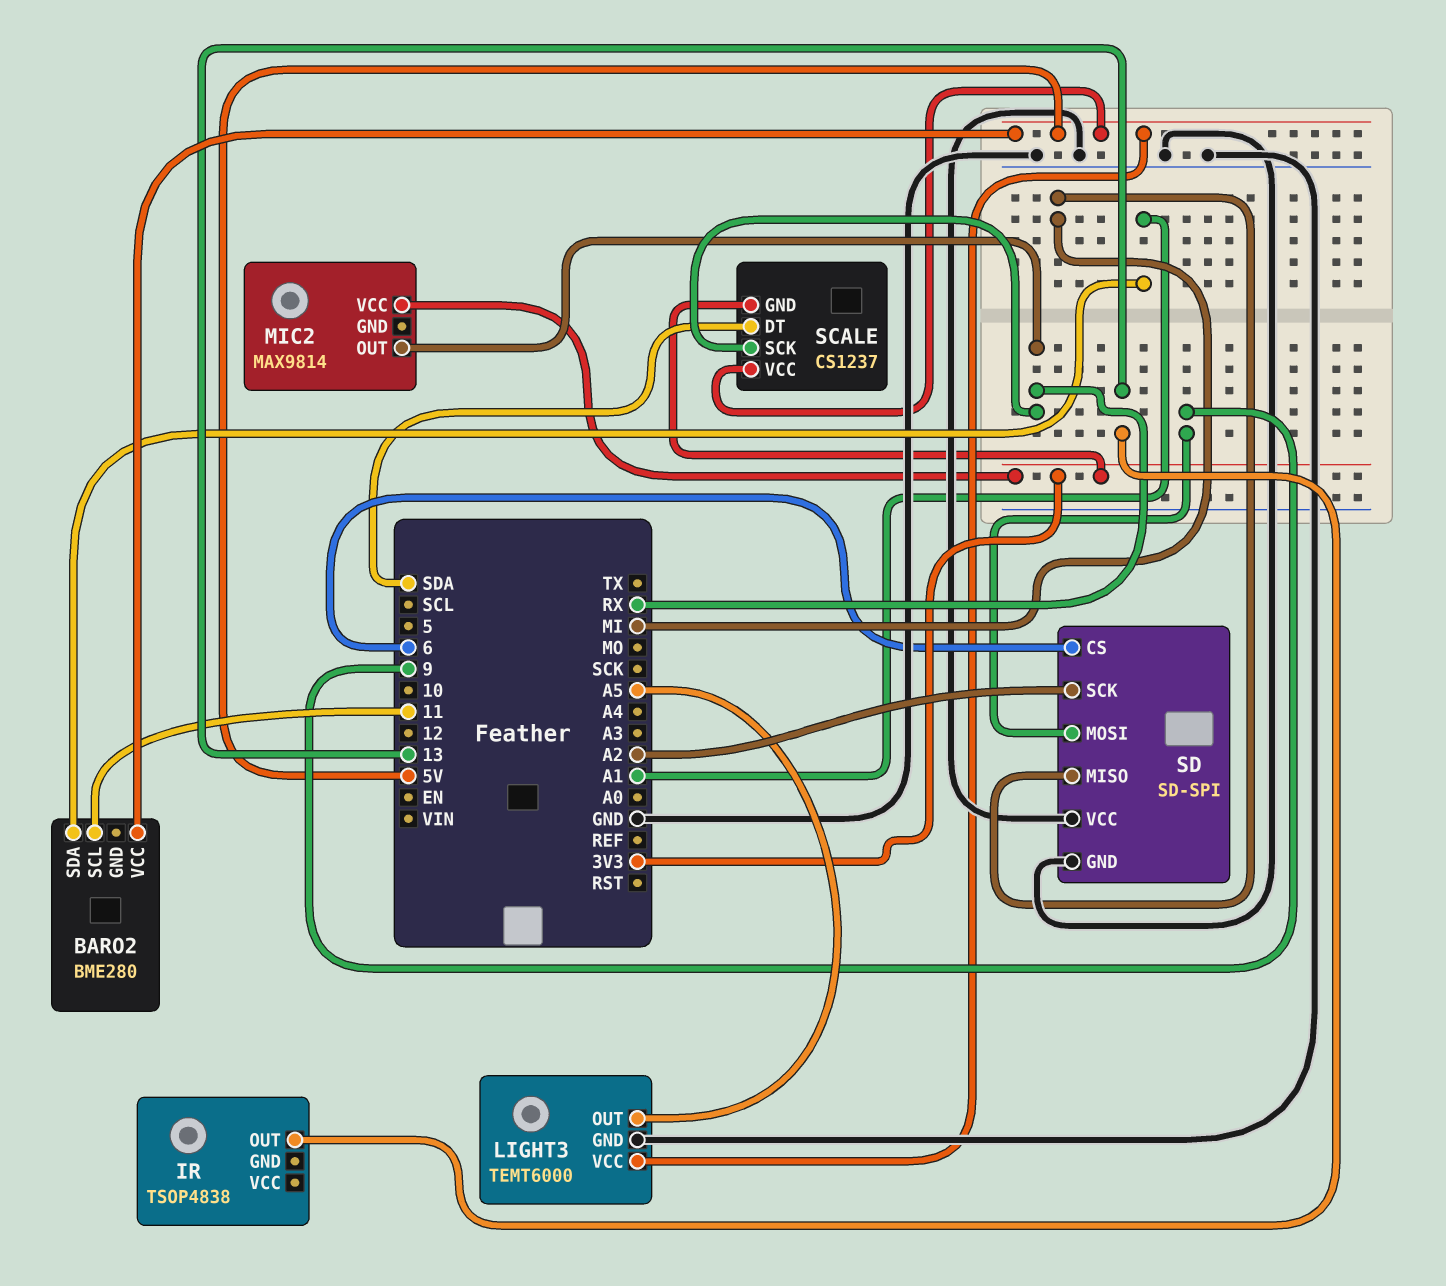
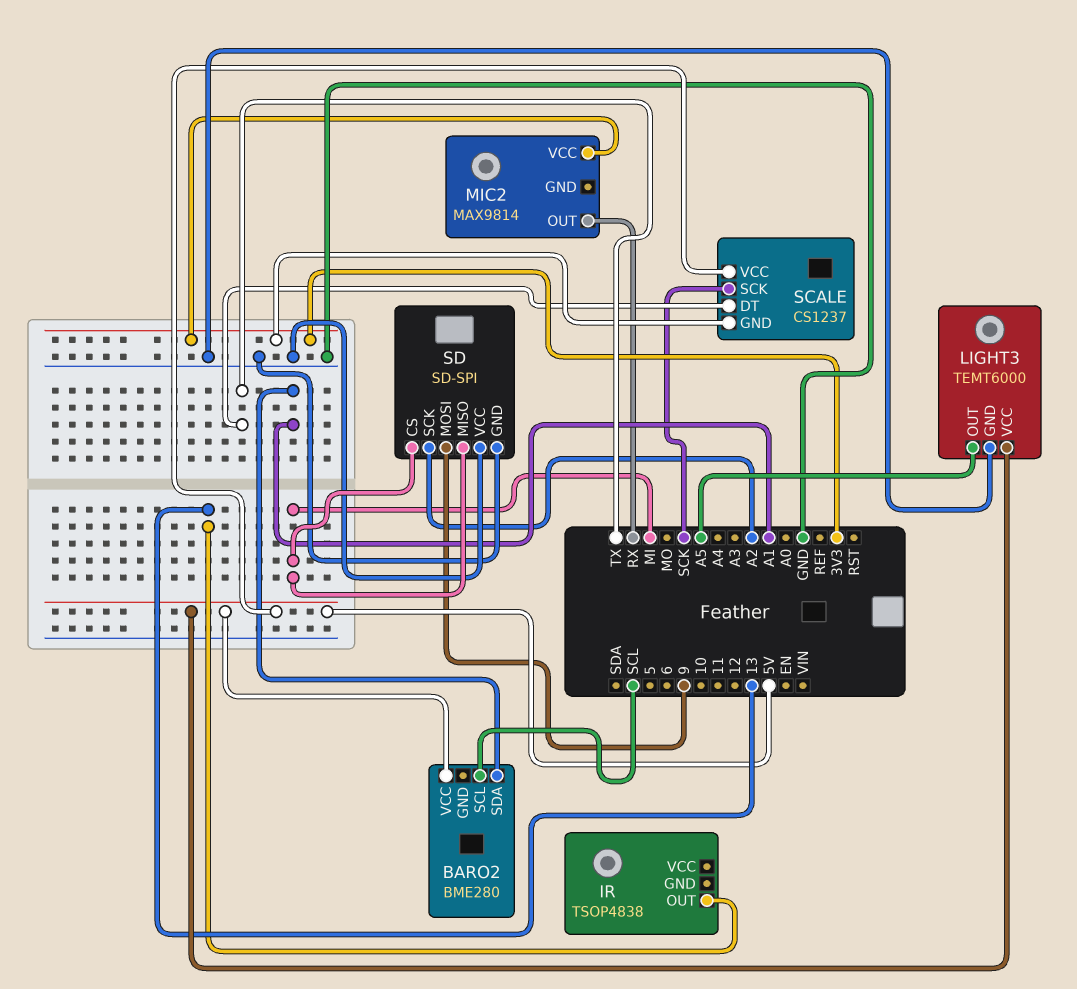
BARO2 pin SCL: 11 -> SCL
SCALE pin DT: SDA -> TX
SCALE pin SCK: RX -> SCK
SD pin CS: 6 -> MI

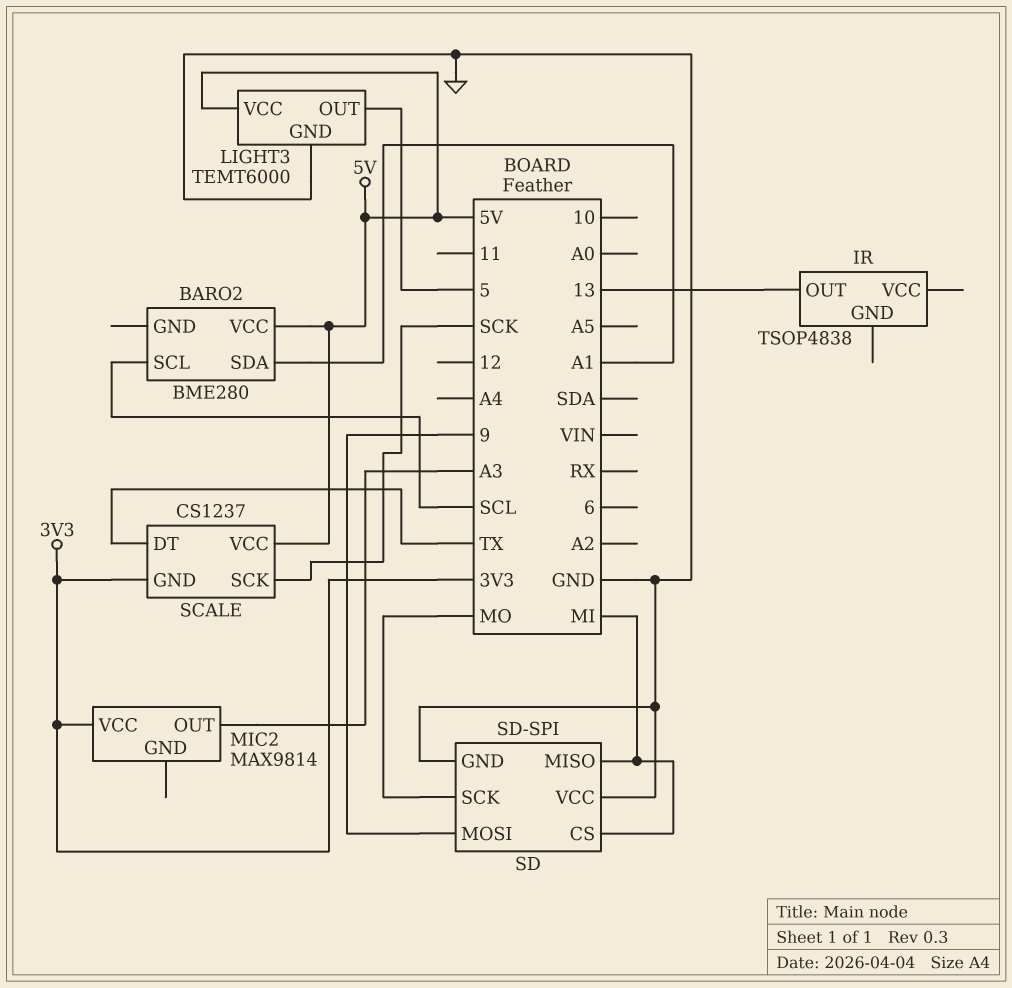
LIGHT3 pin OUT: A5 -> 5
MIC2 pin OUT: RX -> A3
SD pin SCK: A2 -> MO

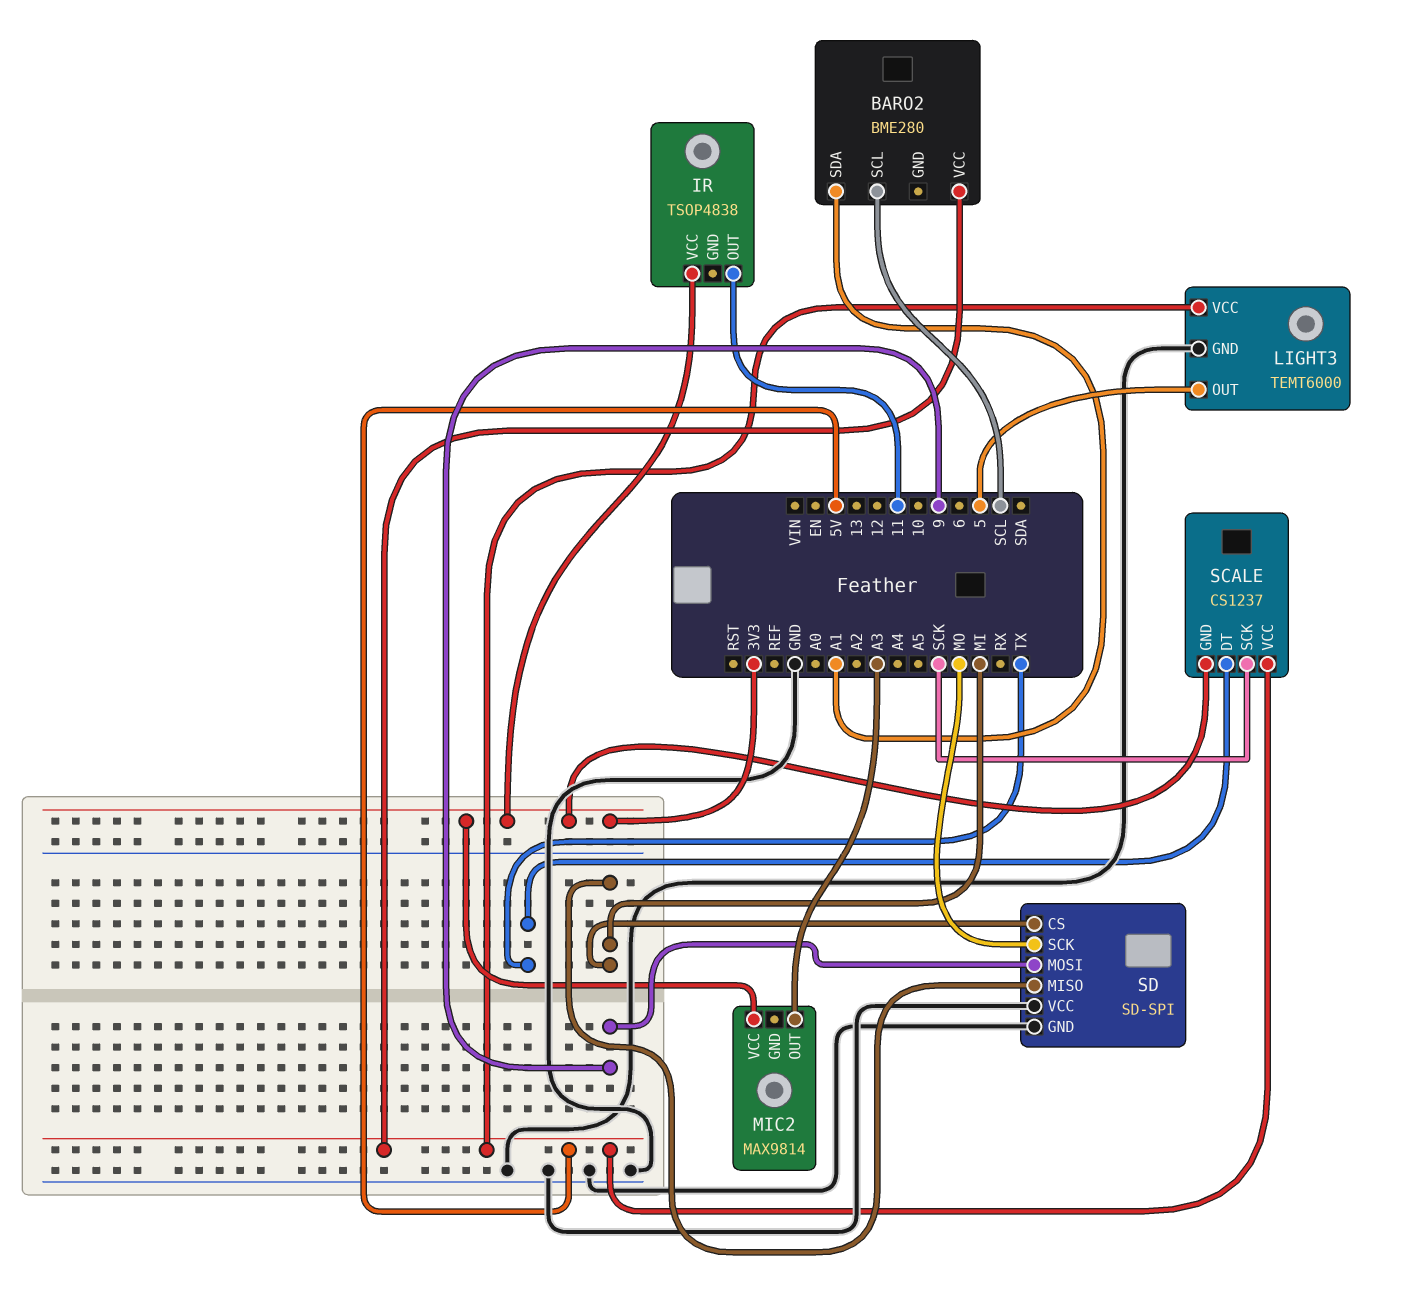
IR pin OUT: 13 -> 11
IR pin VCC: none -> 3V3

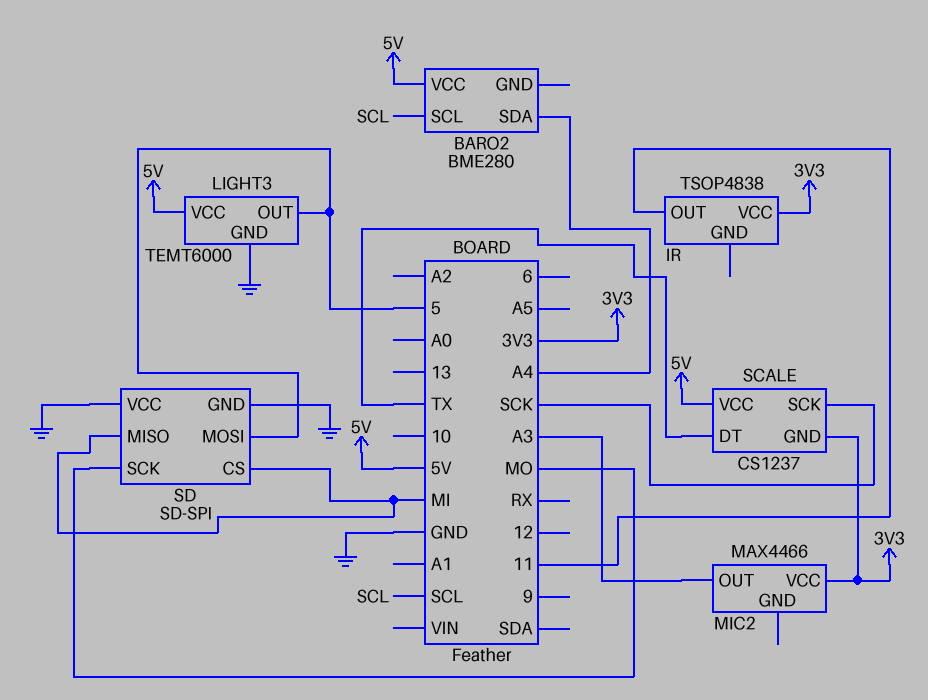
BARO2 pin SDA: A1 -> A4
MIC2: MAX9814 -> MAX4466
SD pin MOSI: 9 -> 5

